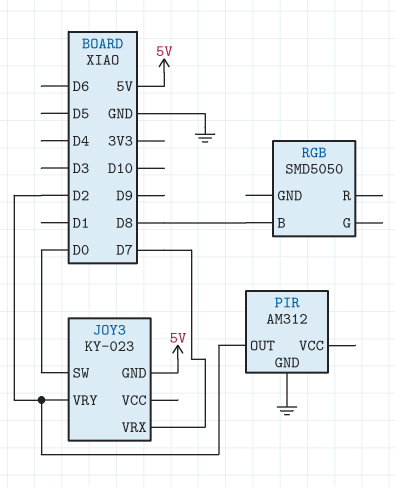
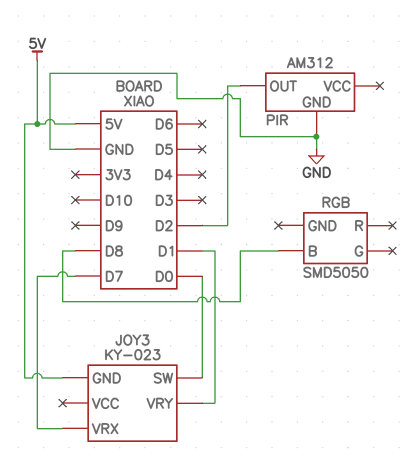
JOY3 pin VRY: D2 -> D1

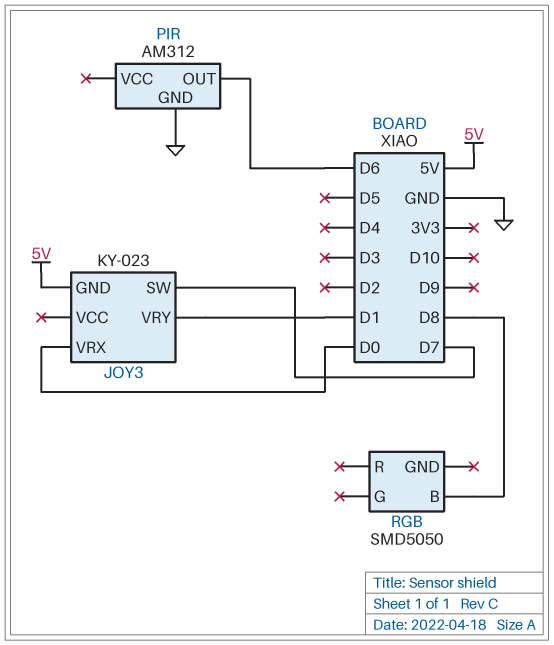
JOY3 pin SW: D0 -> D7
JOY3 pin VRX: D7 -> D0
PIR pin OUT: D2 -> D6

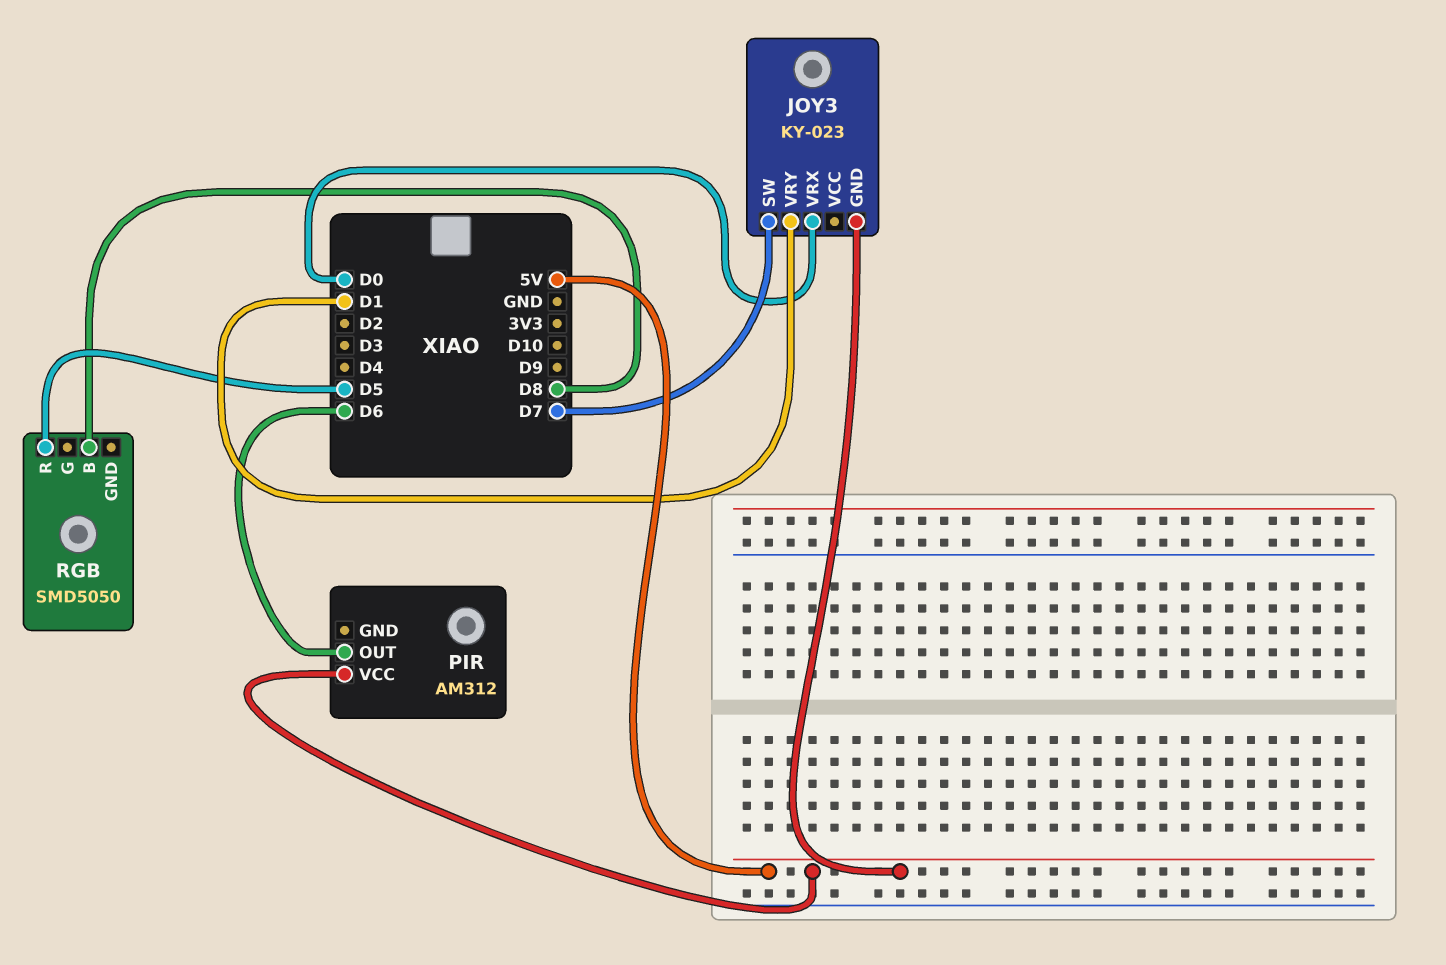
PIR pin GND: GND -> none
PIR pin VCC: none -> 5V
RGB pin R: none -> D5

